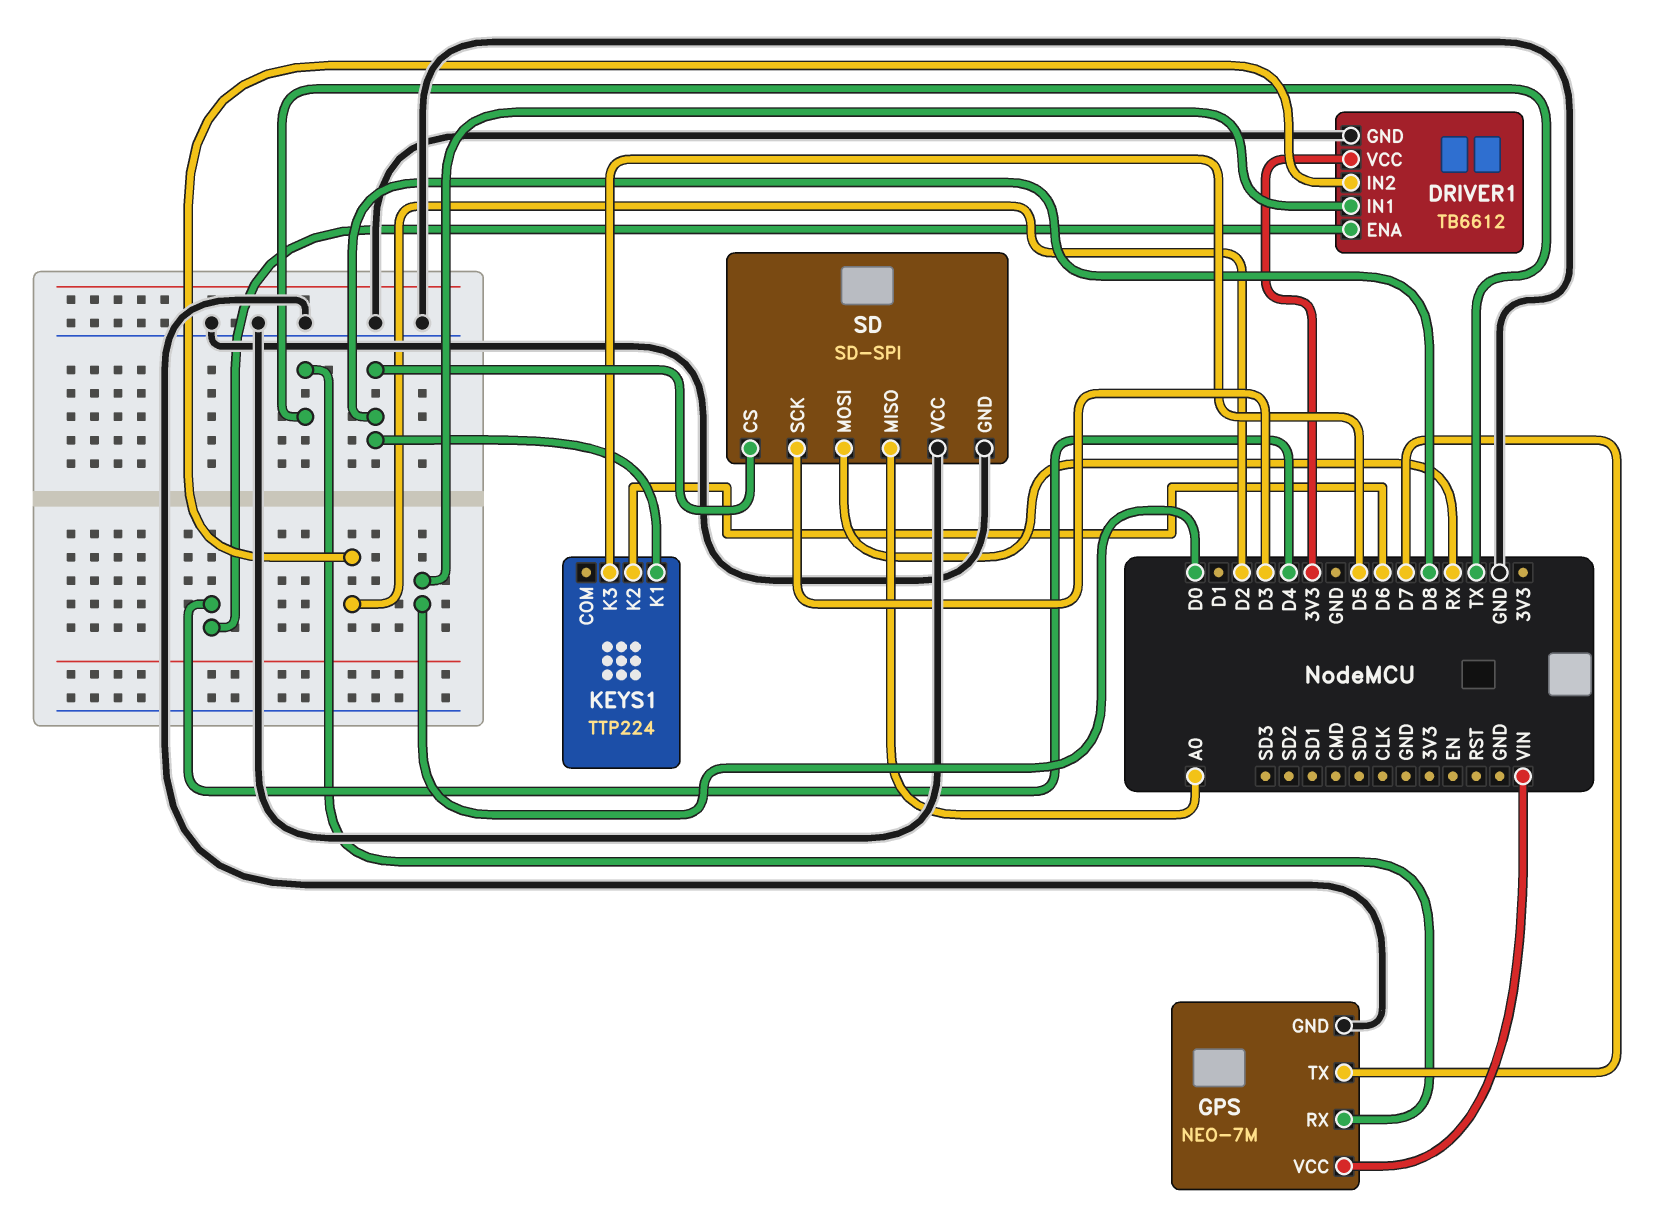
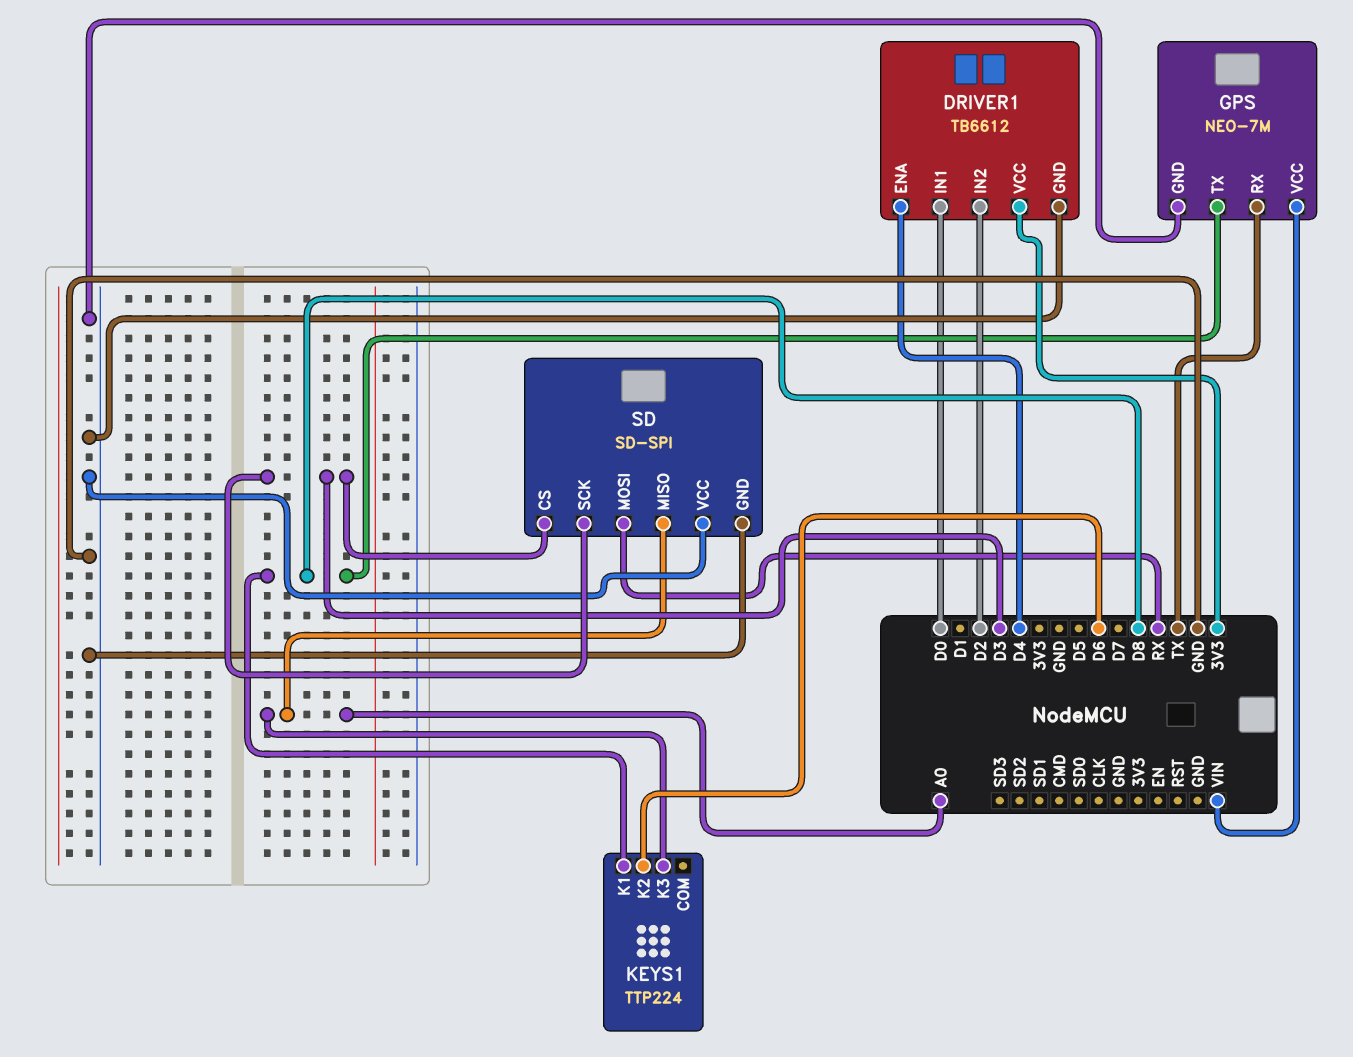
GPS pin TX: D7 -> D8
KEYS1 pin K3: D5 -> A0
SD pin CS: D8 -> D3

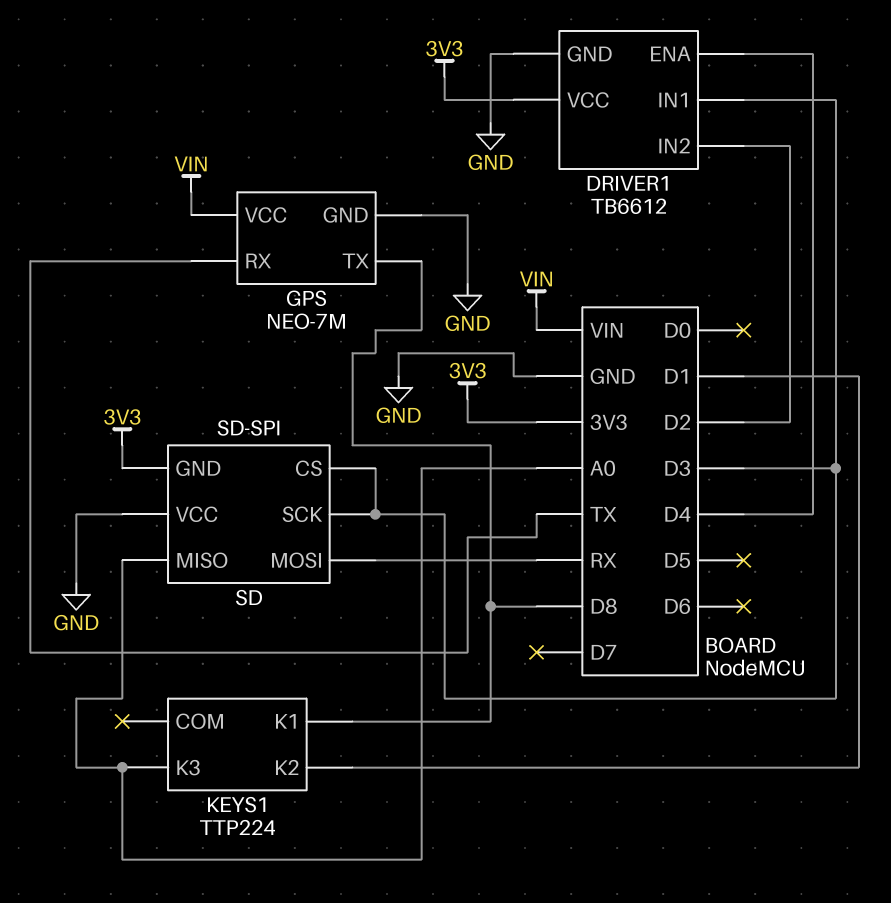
DRIVER1 pin IN1: D0 -> D3
KEYS1 pin K2: D6 -> D1
SD pin GND: GND -> 3V3

